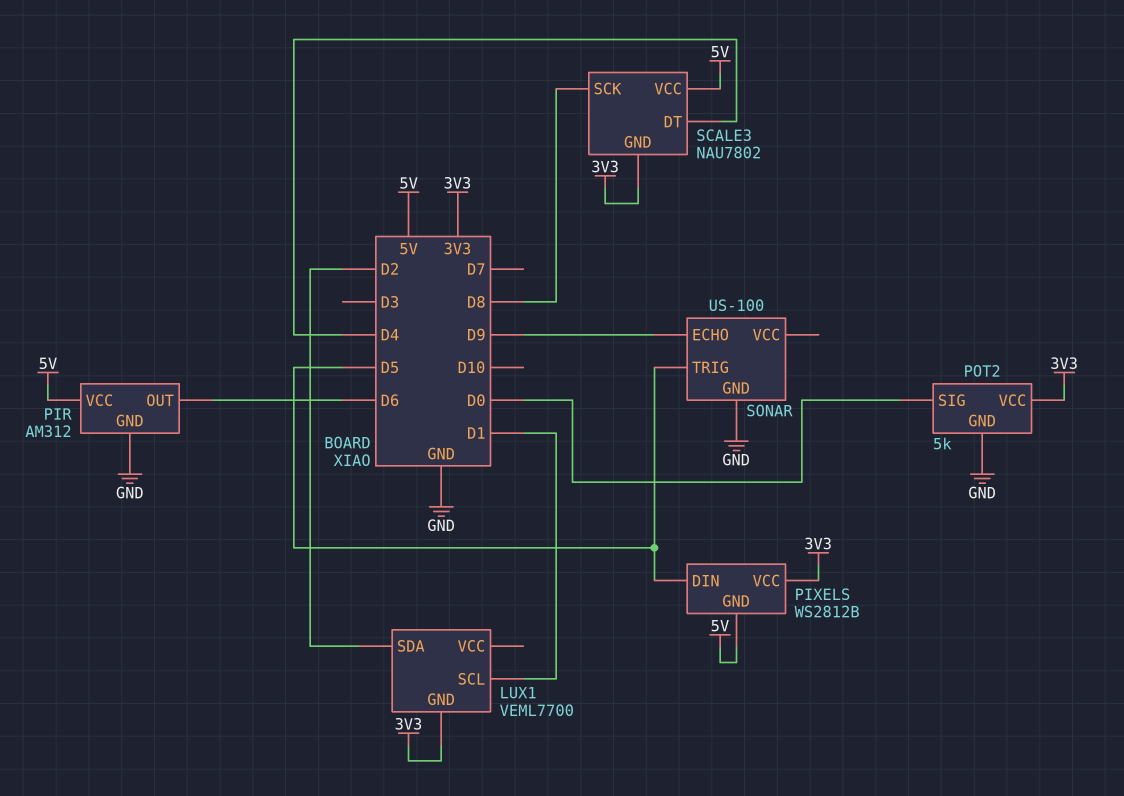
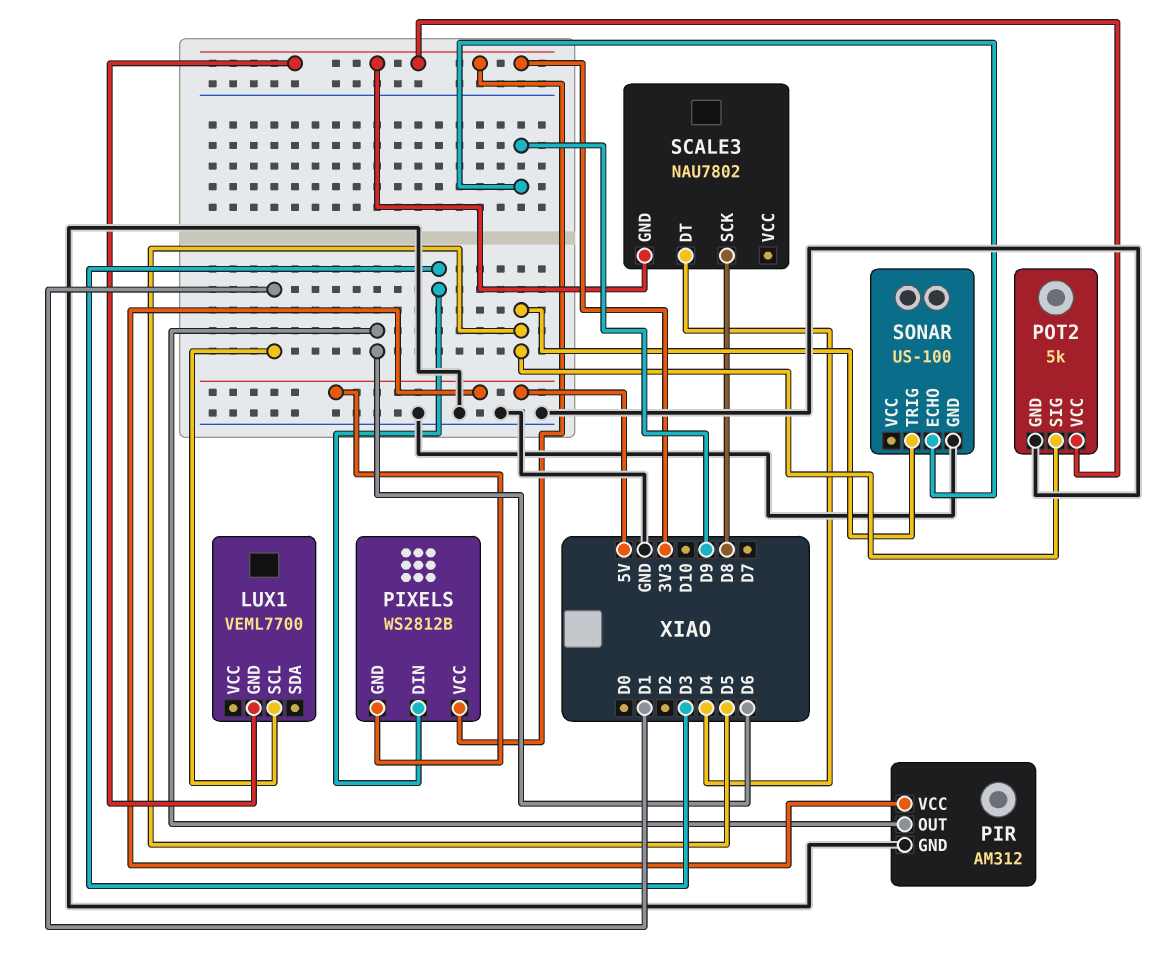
LUX1 pin SDA: D2 -> none
PIXELS pin DIN: D5 -> D3
POT2 pin SIG: D0 -> D5
SCALE3 pin VCC: 5V -> none

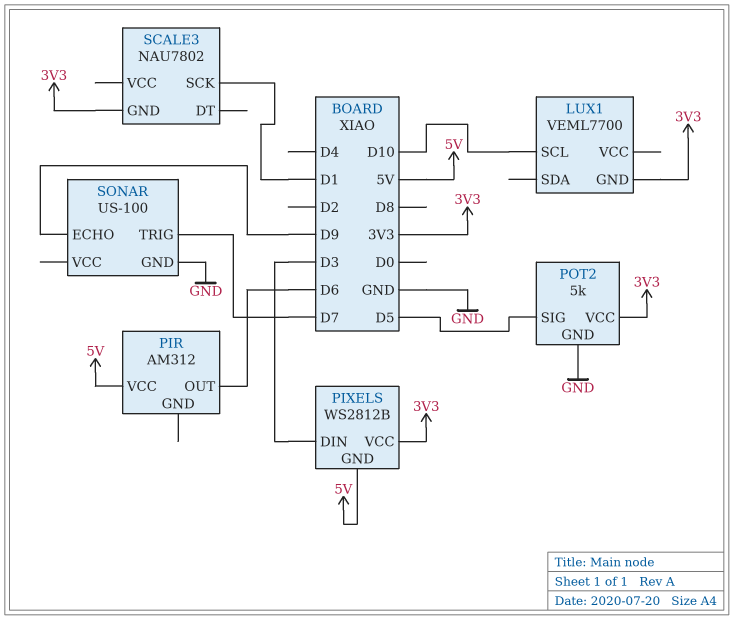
LUX1 pin SCL: D1 -> D10
PIR pin GND: GND -> none
SCALE3 pin DT: D4 -> none
SCALE3 pin SCK: D8 -> D1
SONAR pin TRIG: D5 -> D7

